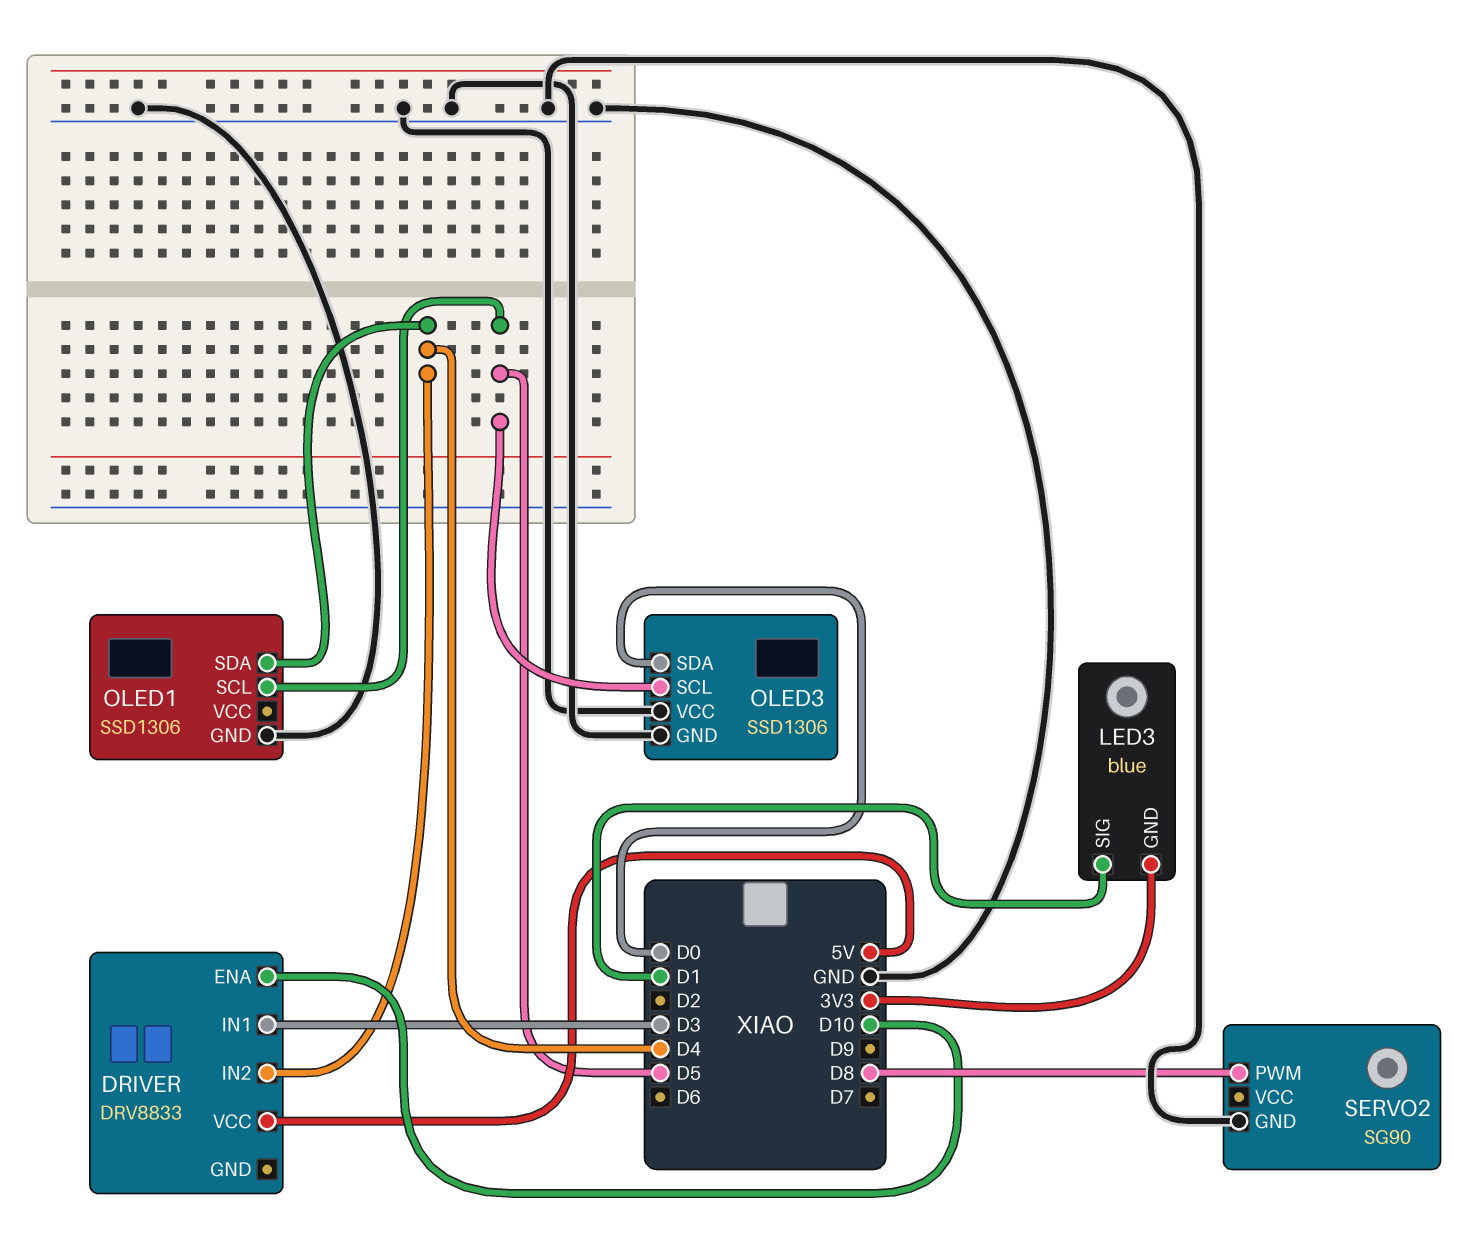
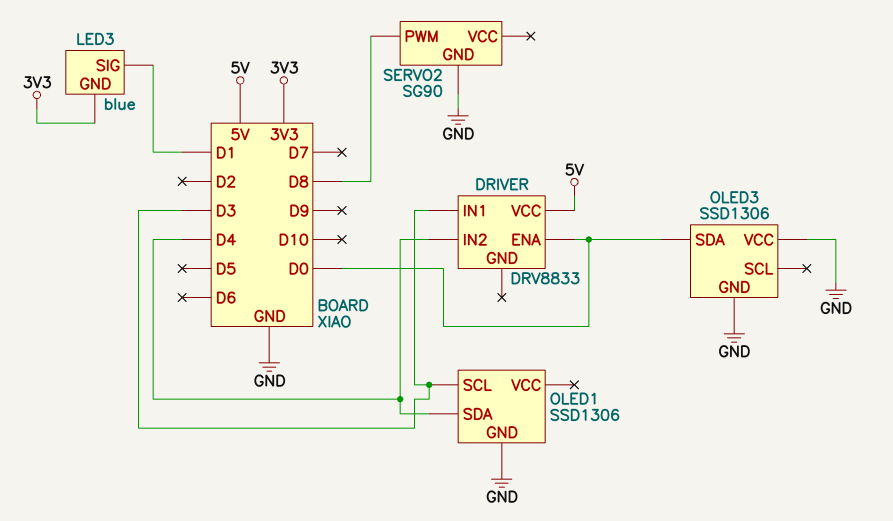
DRIVER pin ENA: D10 -> D0
OLED1 pin SCL: D5 -> D3
OLED3 pin SCL: D5 -> none

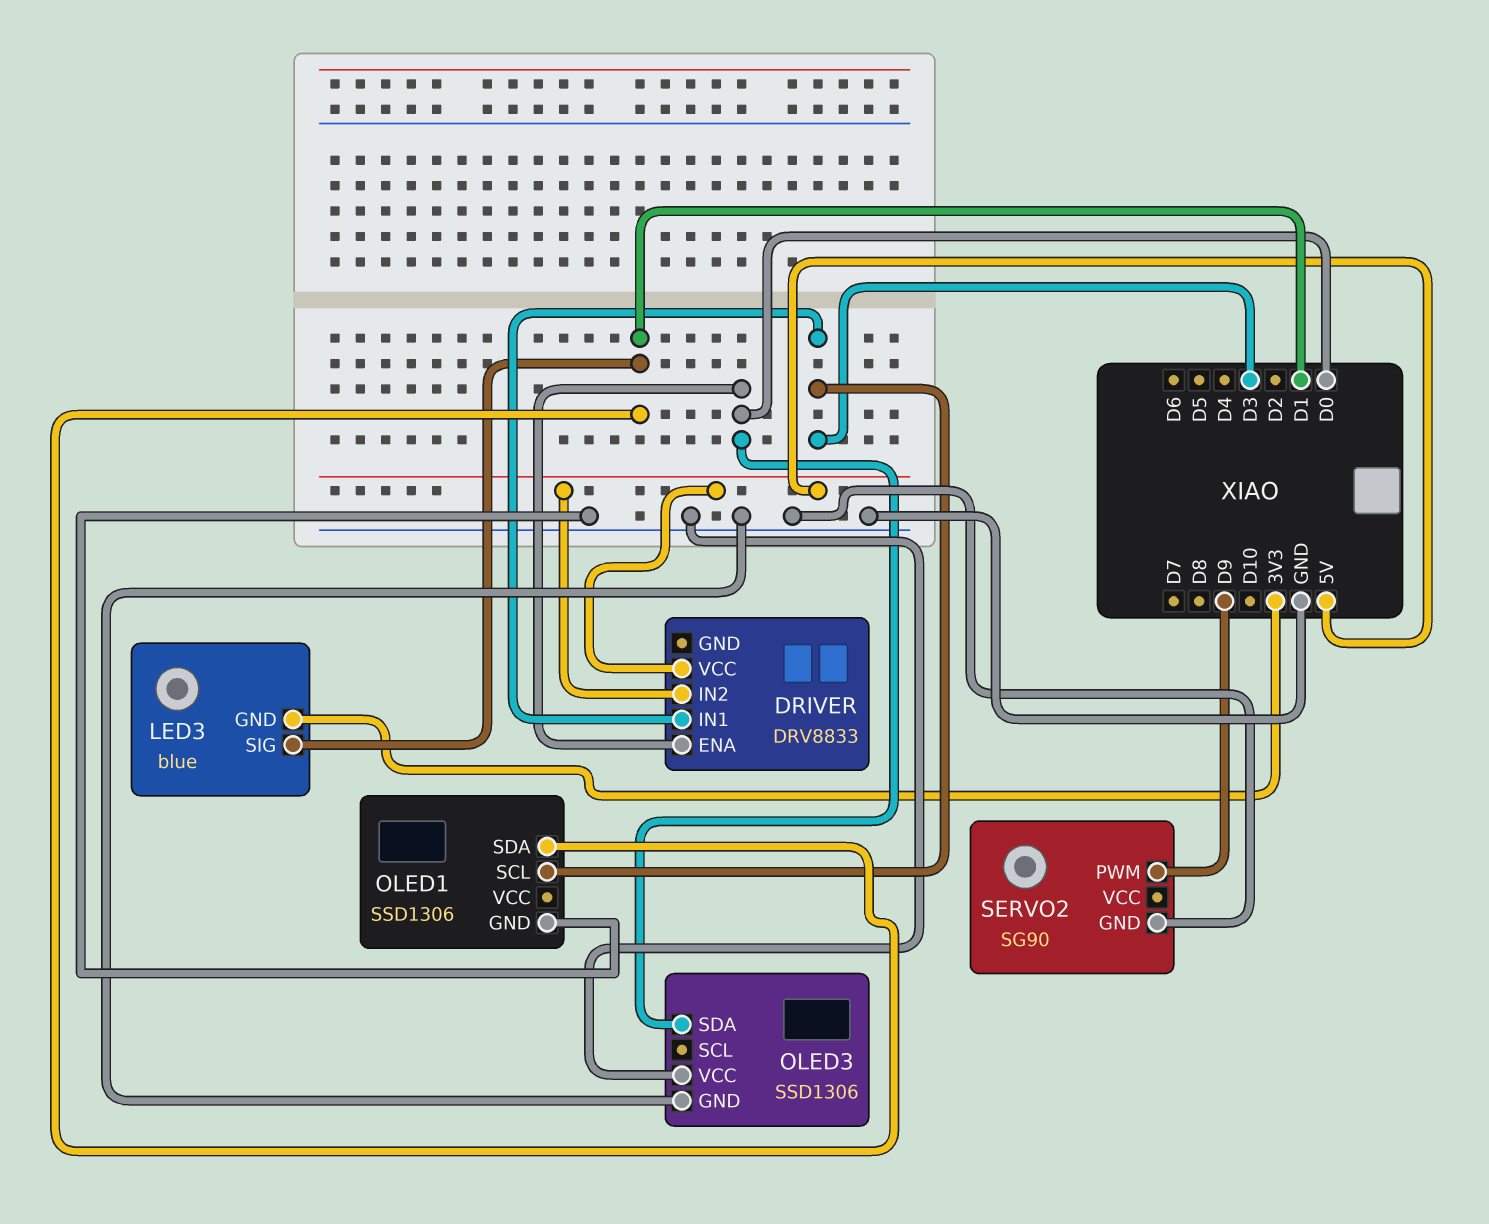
DRIVER pin IN2: D4 -> 5V
OLED1 pin SDA: D4 -> D1
SERVO2 pin PWM: D8 -> D9

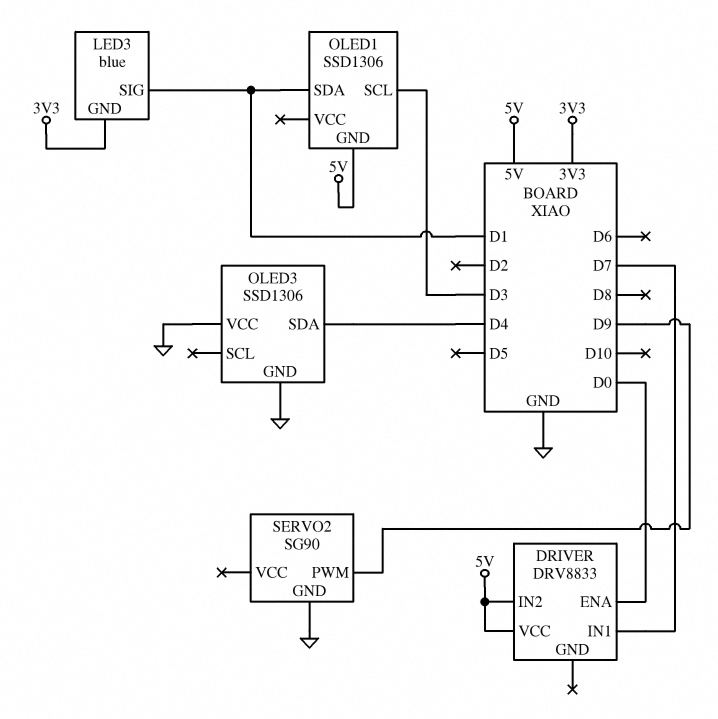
DRIVER pin IN1: D3 -> D7
OLED1 pin GND: GND -> 5V
OLED3 pin SDA: D0 -> D4

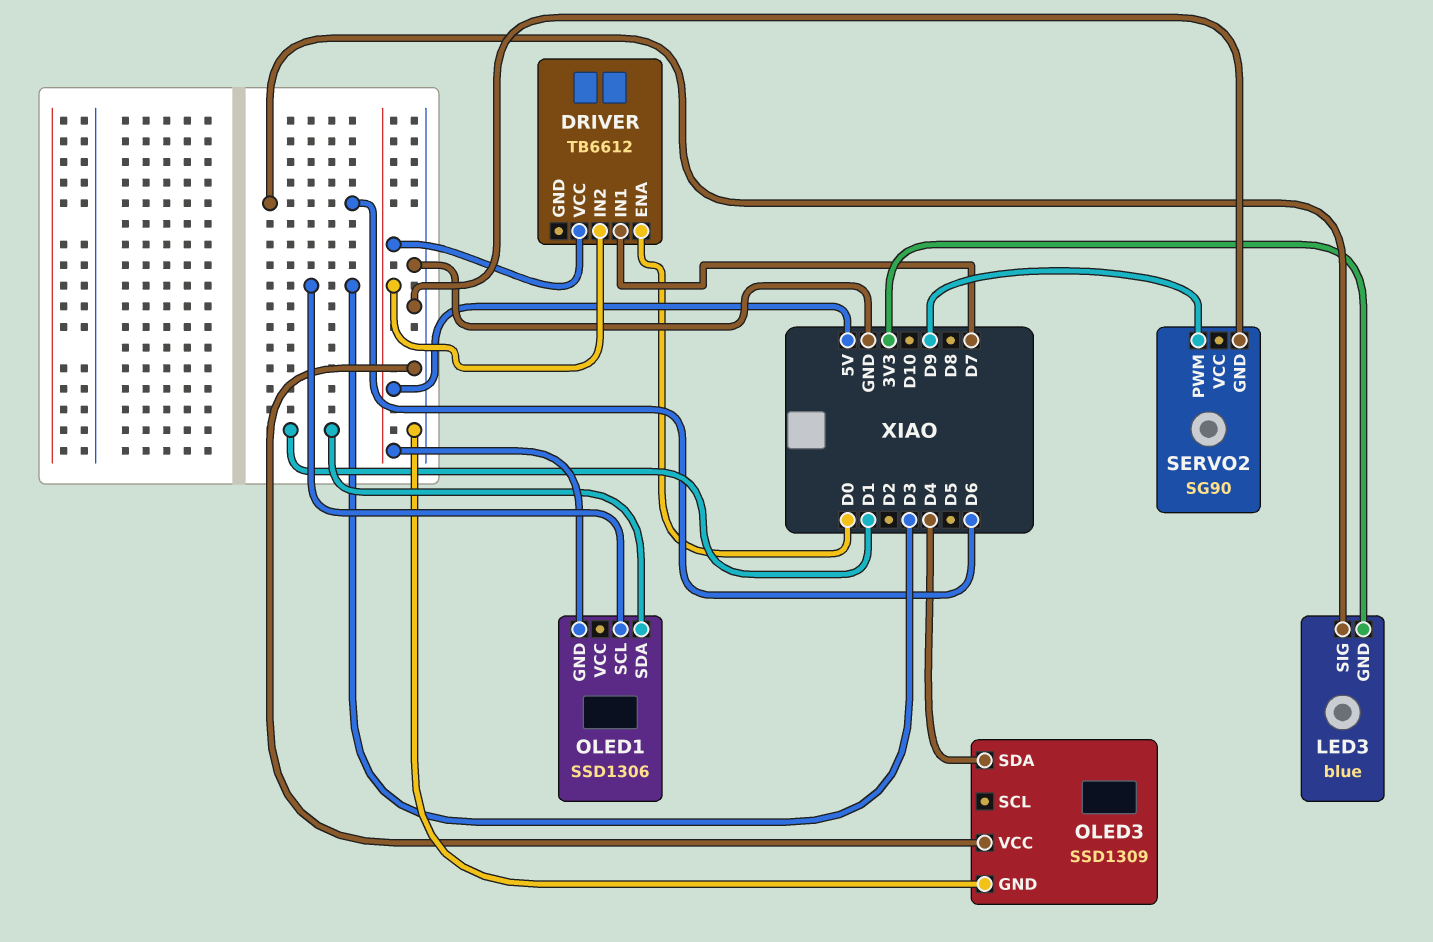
DRIVER: DRV8833 -> TB6612
LED3 pin SIG: D1 -> D6
OLED3: SSD1306 -> SSD1309

